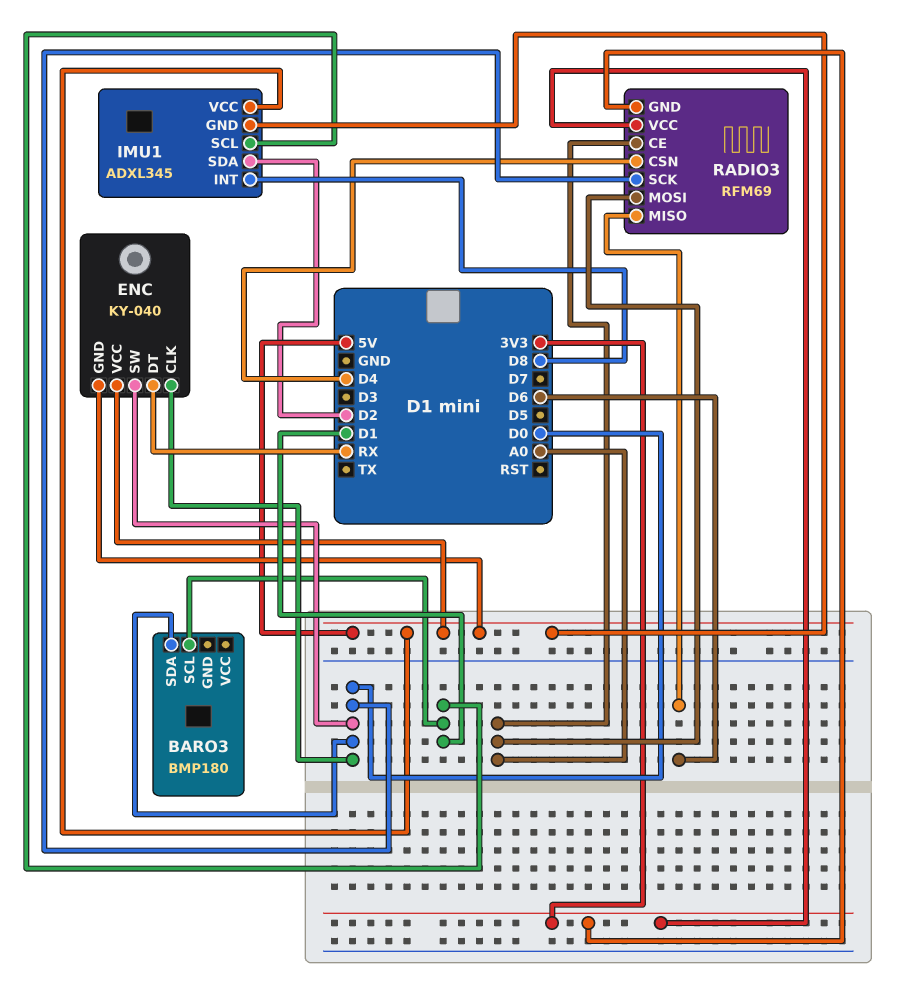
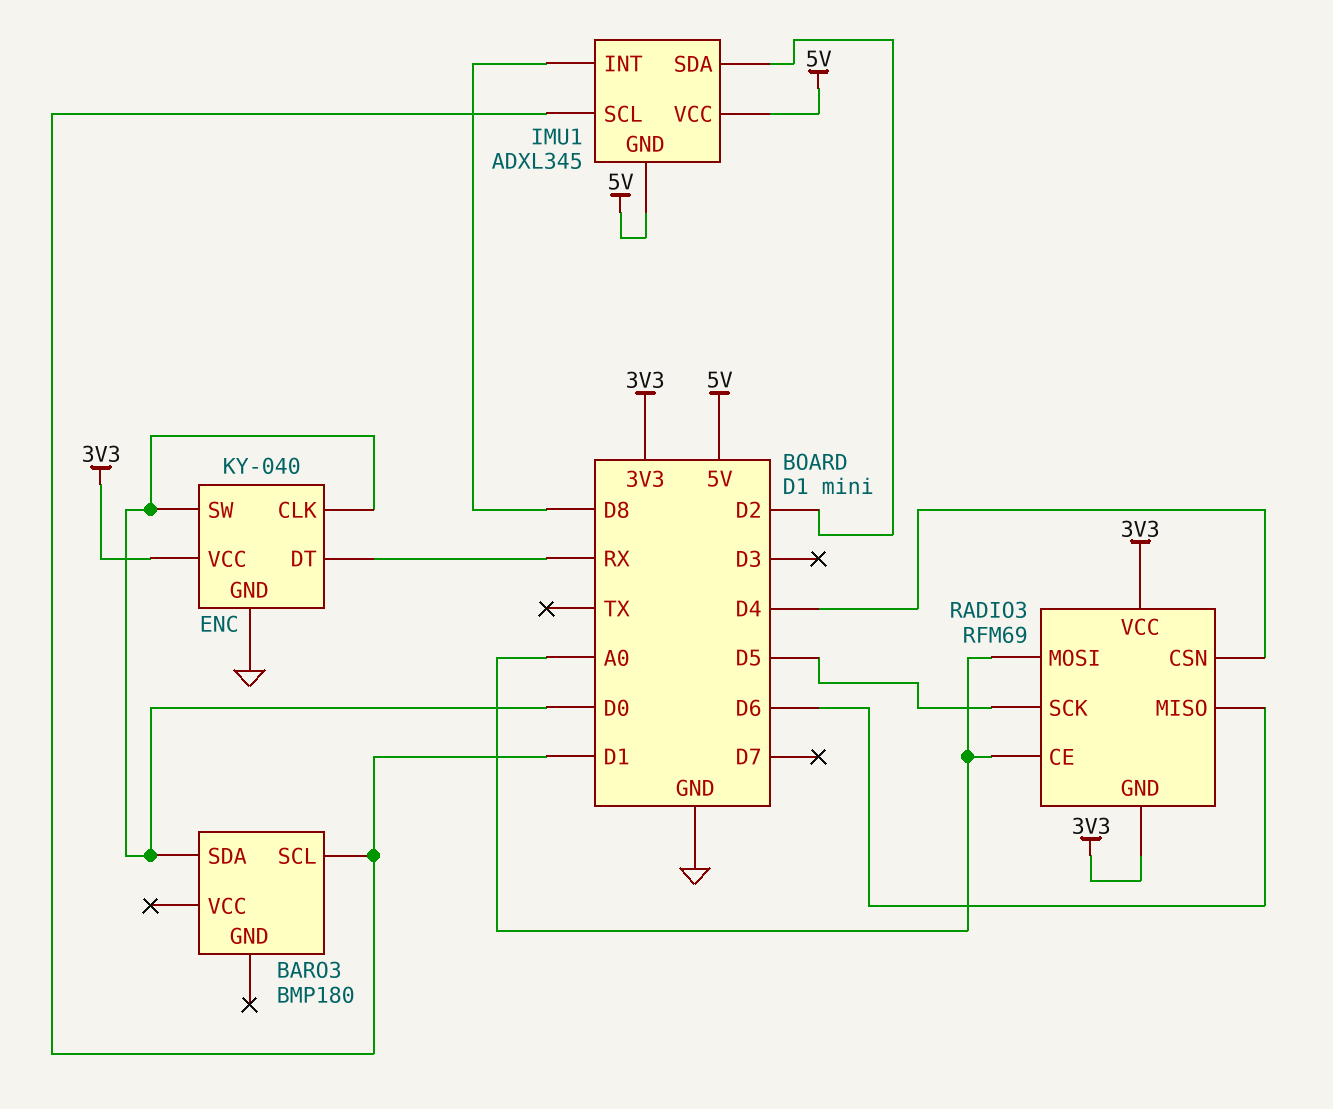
ENC pin GND: 5V -> GND
ENC pin VCC: 5V -> 3V3
RADIO3 pin SCK: D0 -> D5

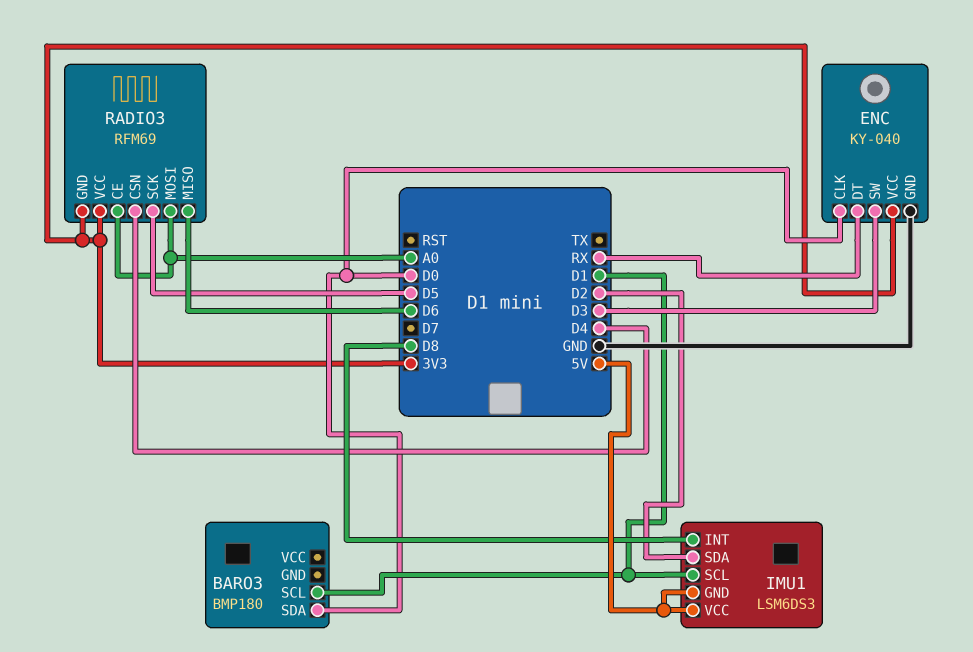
ENC pin SW: D0 -> D3
IMU1: ADXL345 -> LSM6DS3

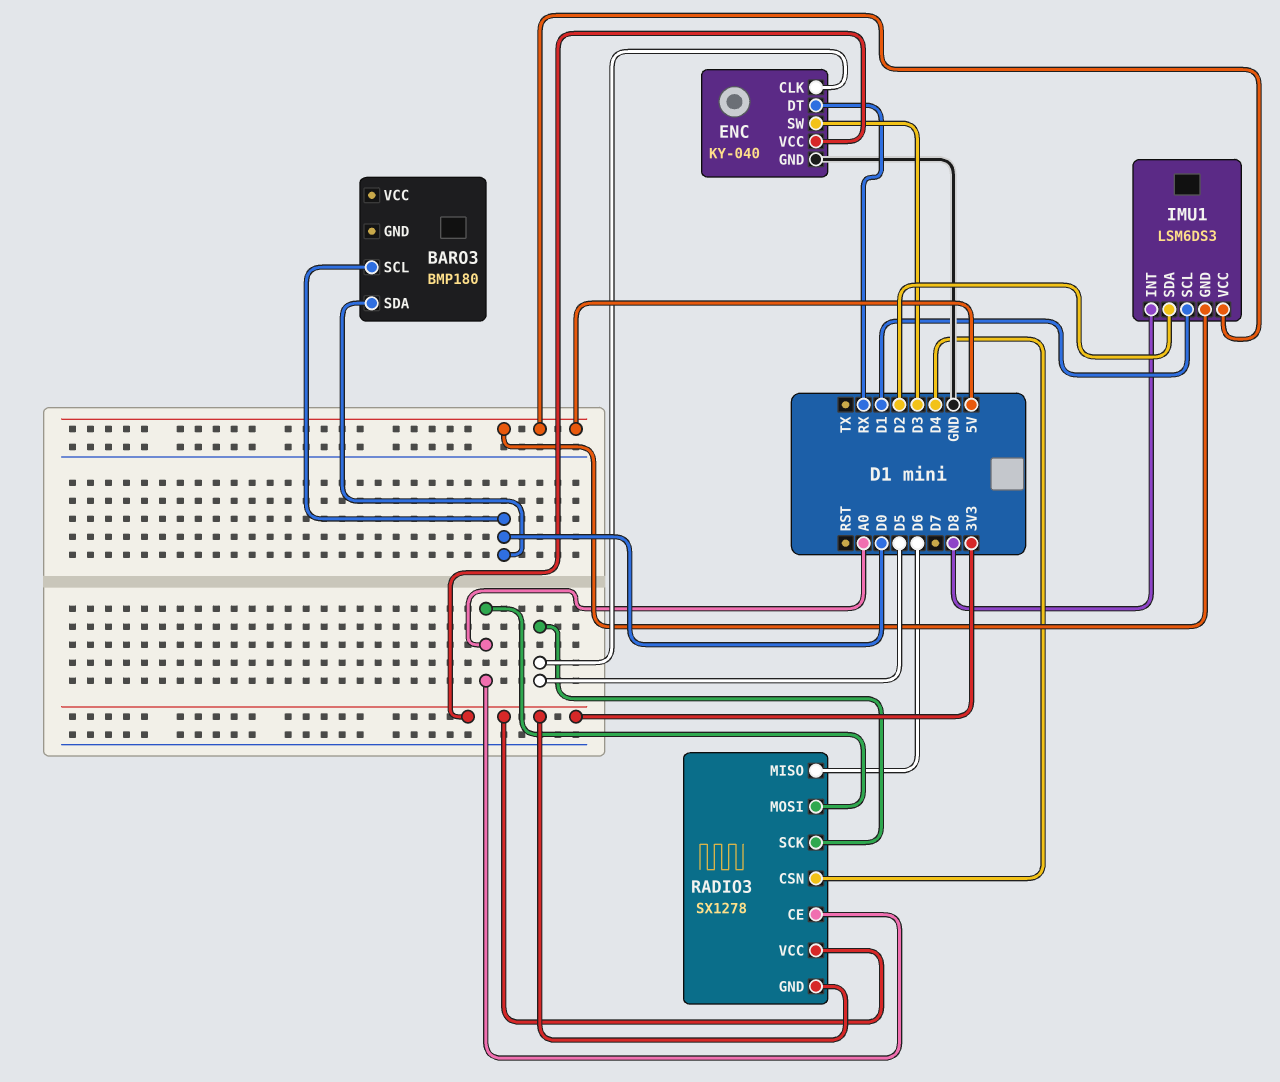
BARO3 pin SCL: D1 -> D0
ENC pin CLK: D0 -> D5
RADIO3: RFM69 -> SX1278

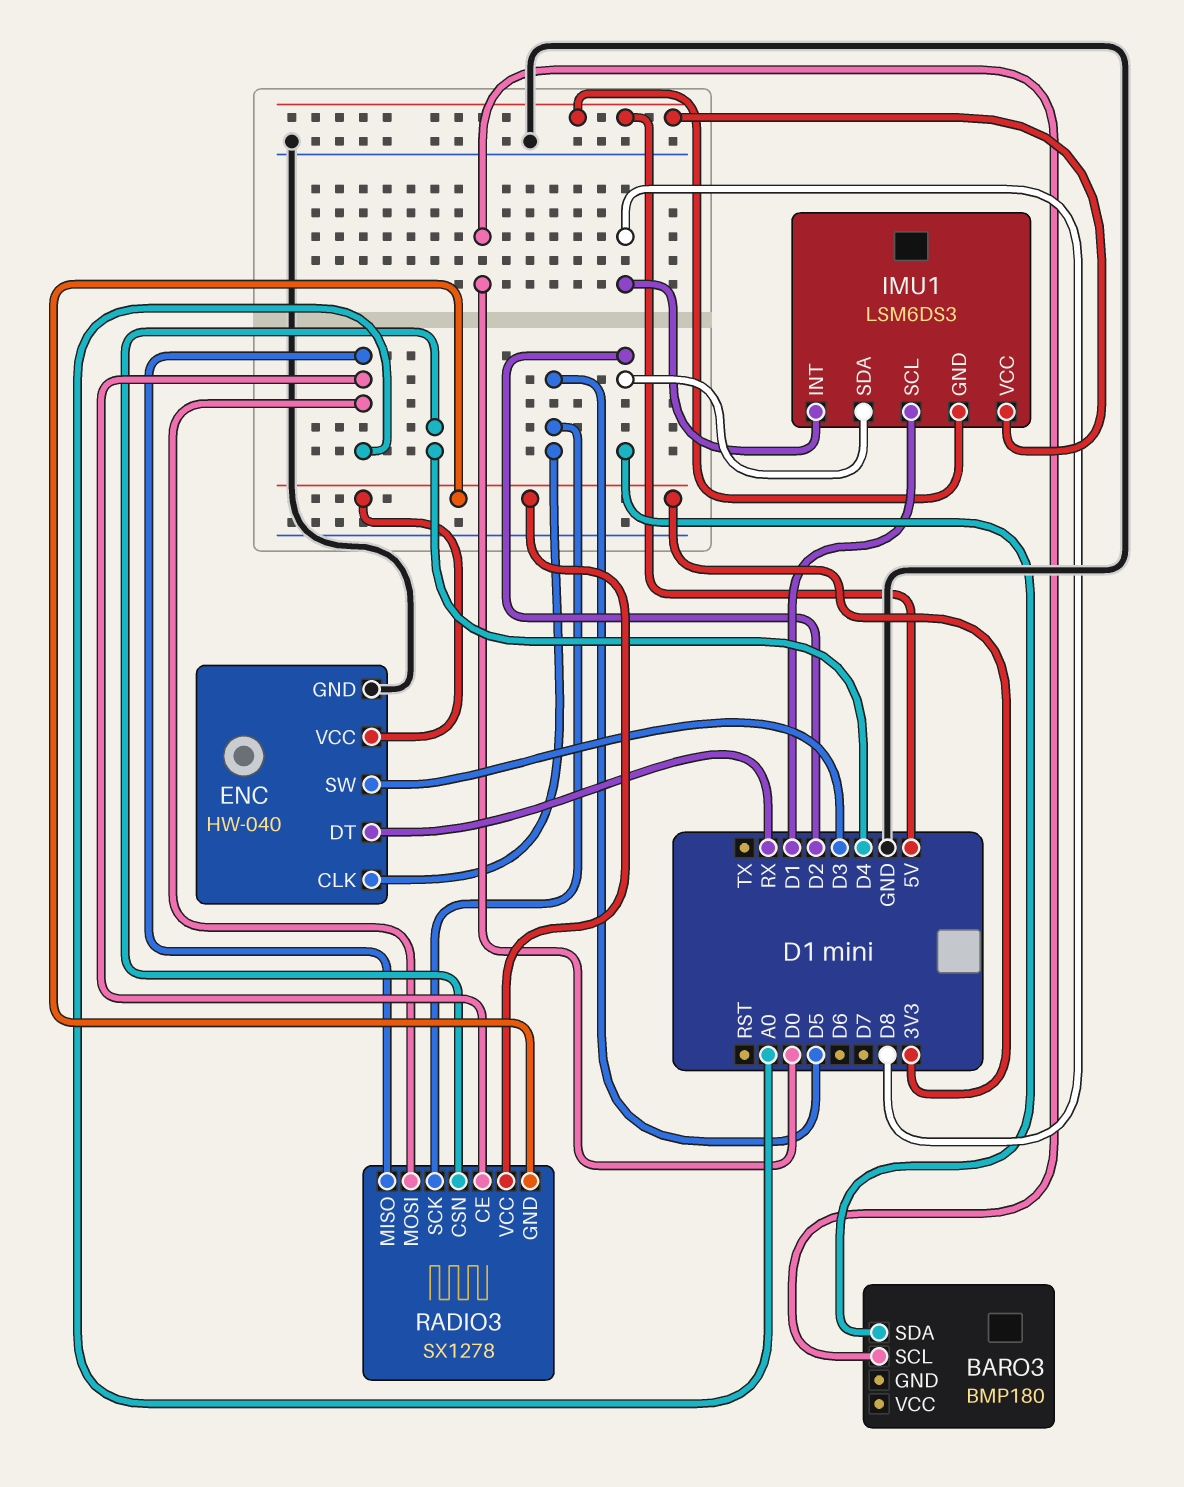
BARO3 pin SDA: D0 -> D2
ENC: KY-040 -> HW-040
RADIO3 pin MISO: D6 -> A0

